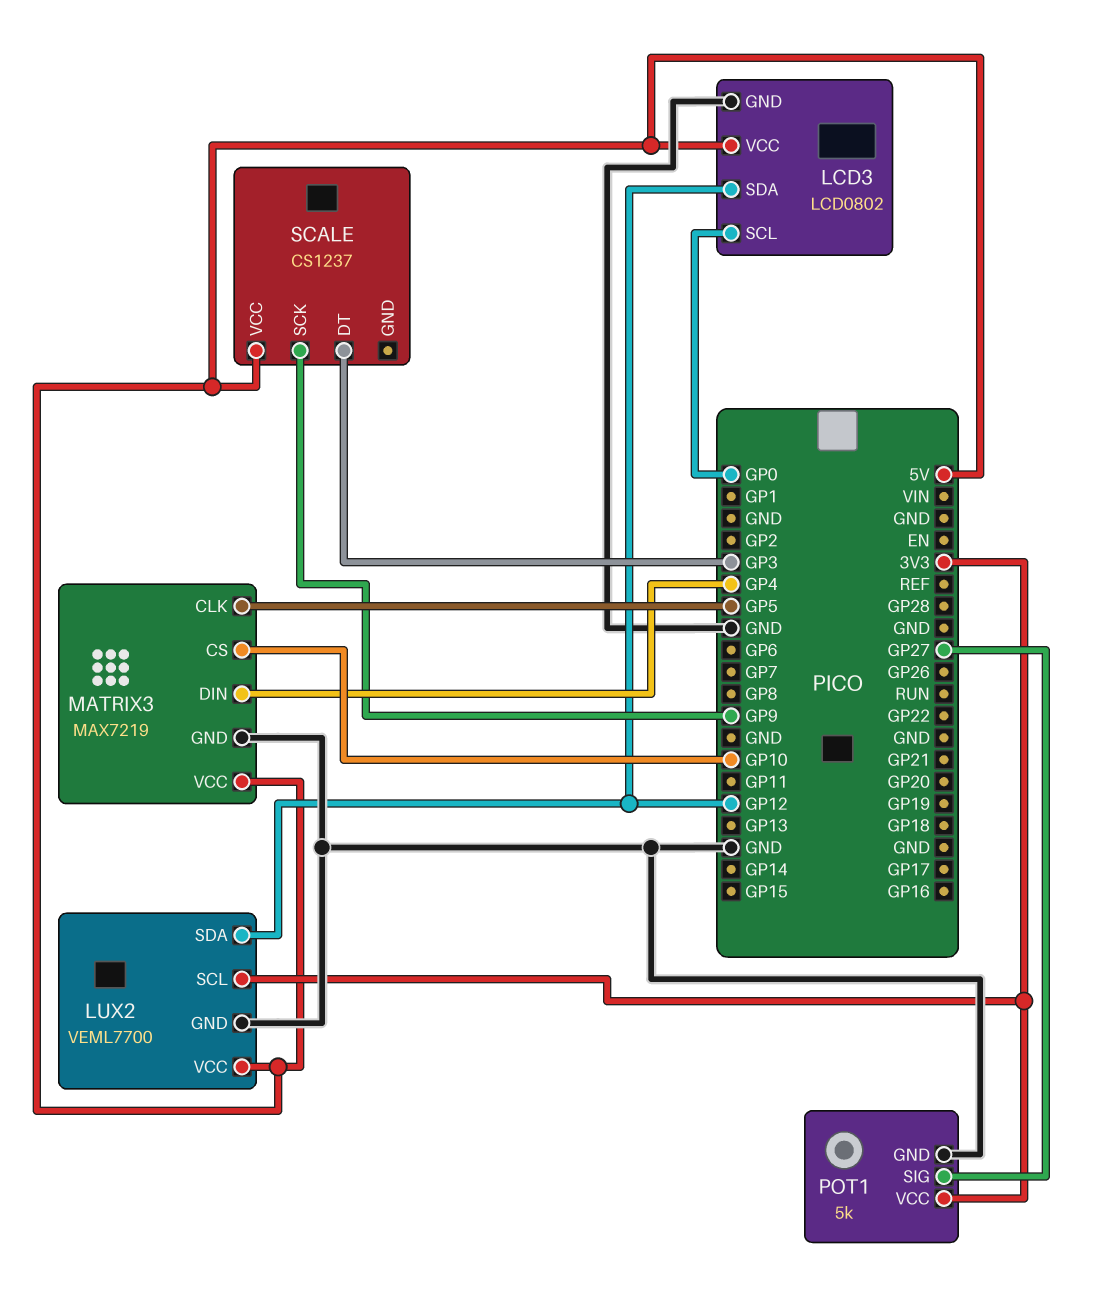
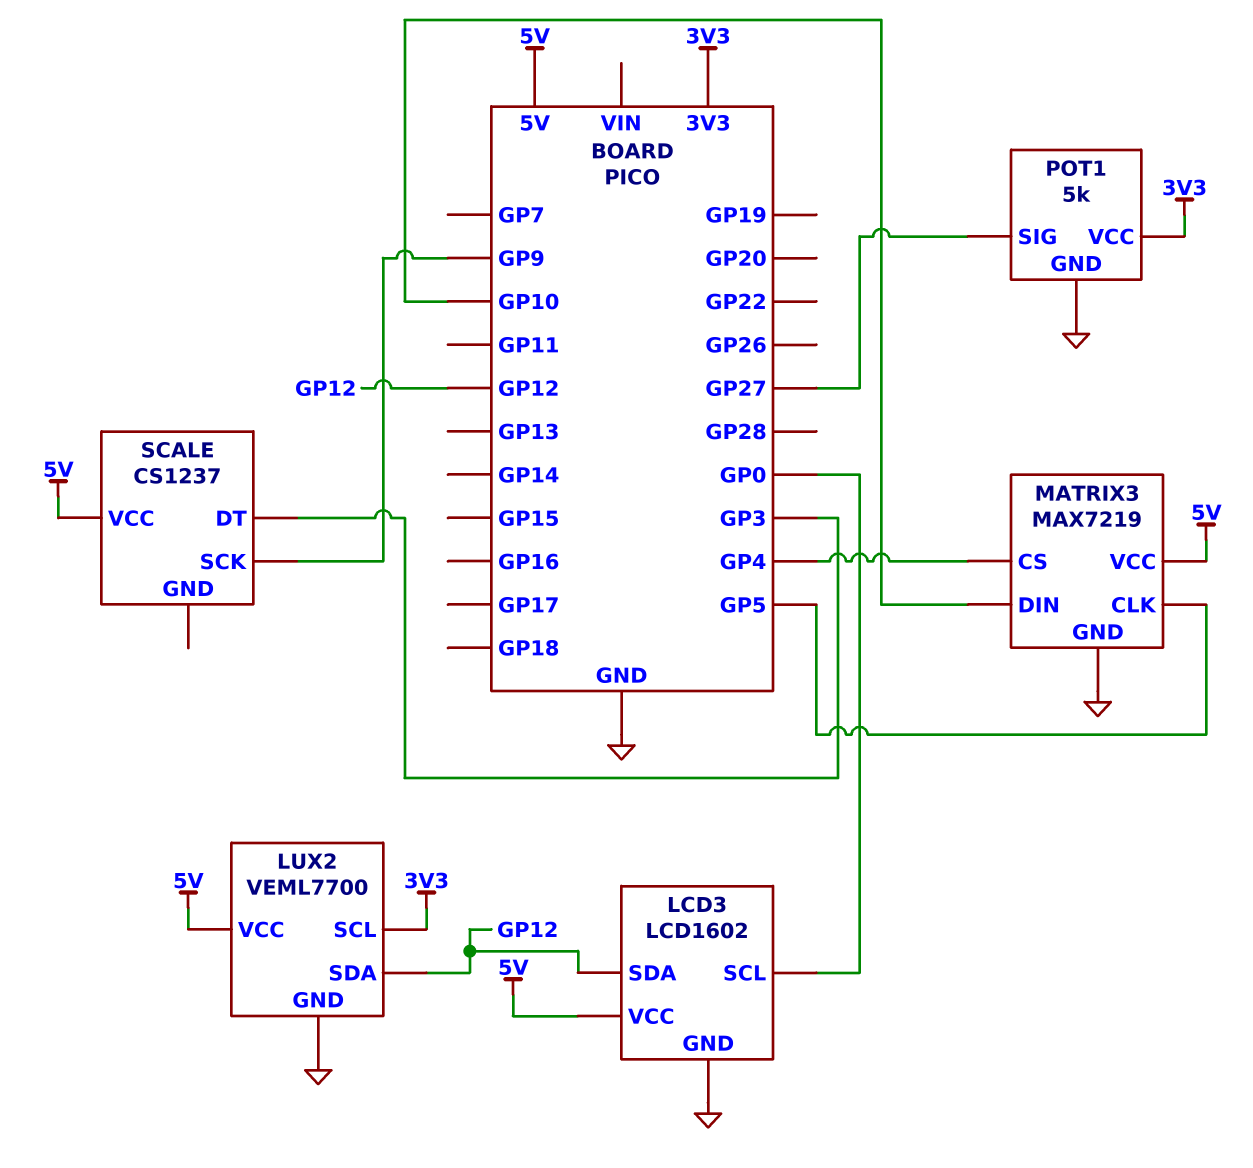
LCD3: LCD0802 -> LCD1602
MATRIX3 pin CS: GP10 -> GP4
MATRIX3 pin DIN: GP4 -> GP10

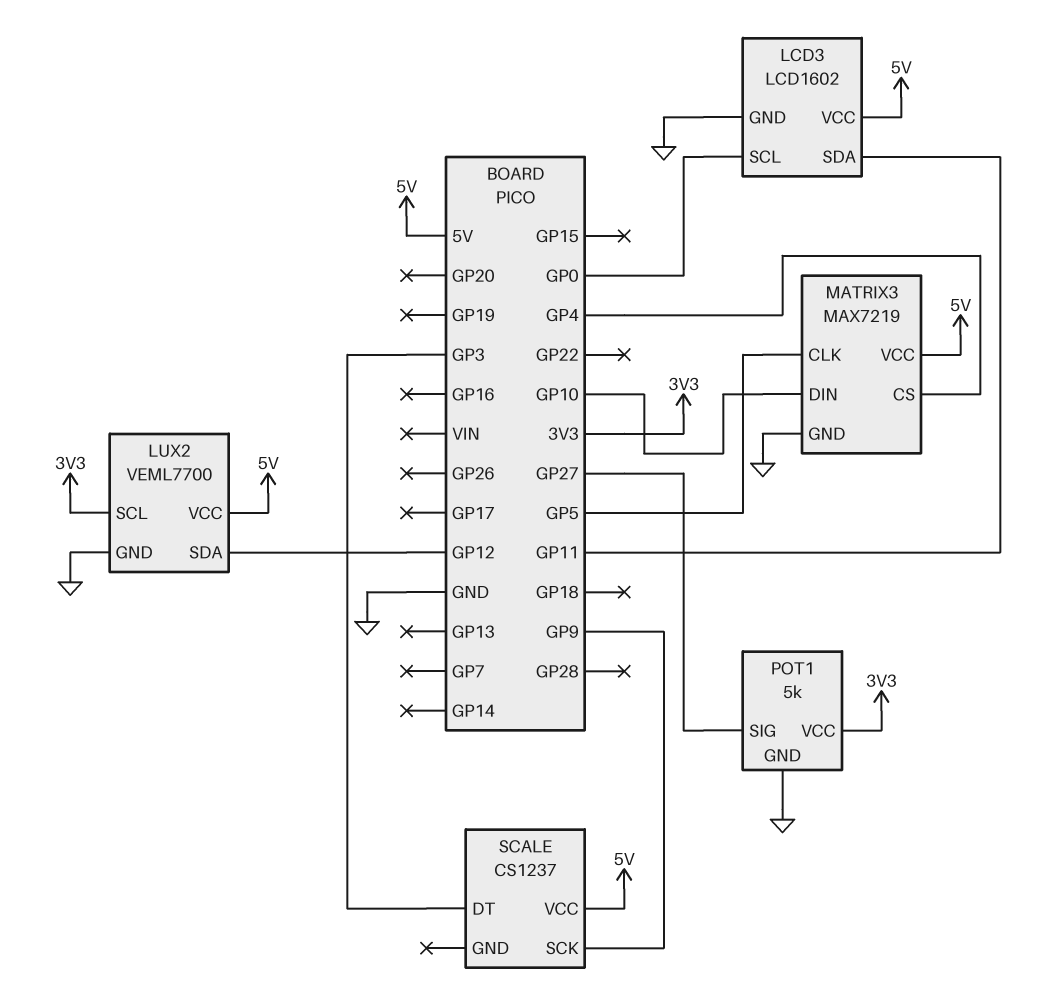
LCD3 pin SDA: GP12 -> GP11

